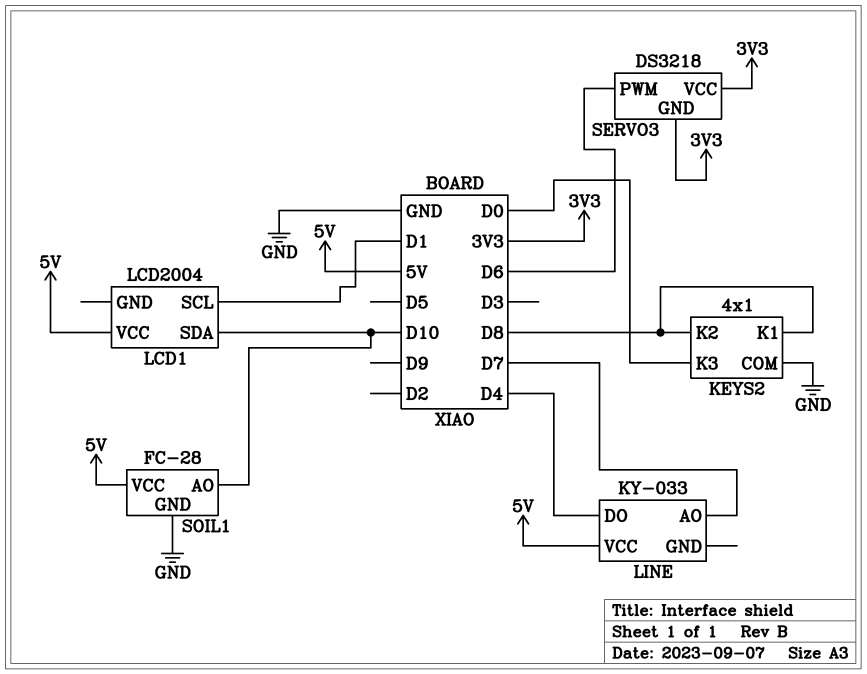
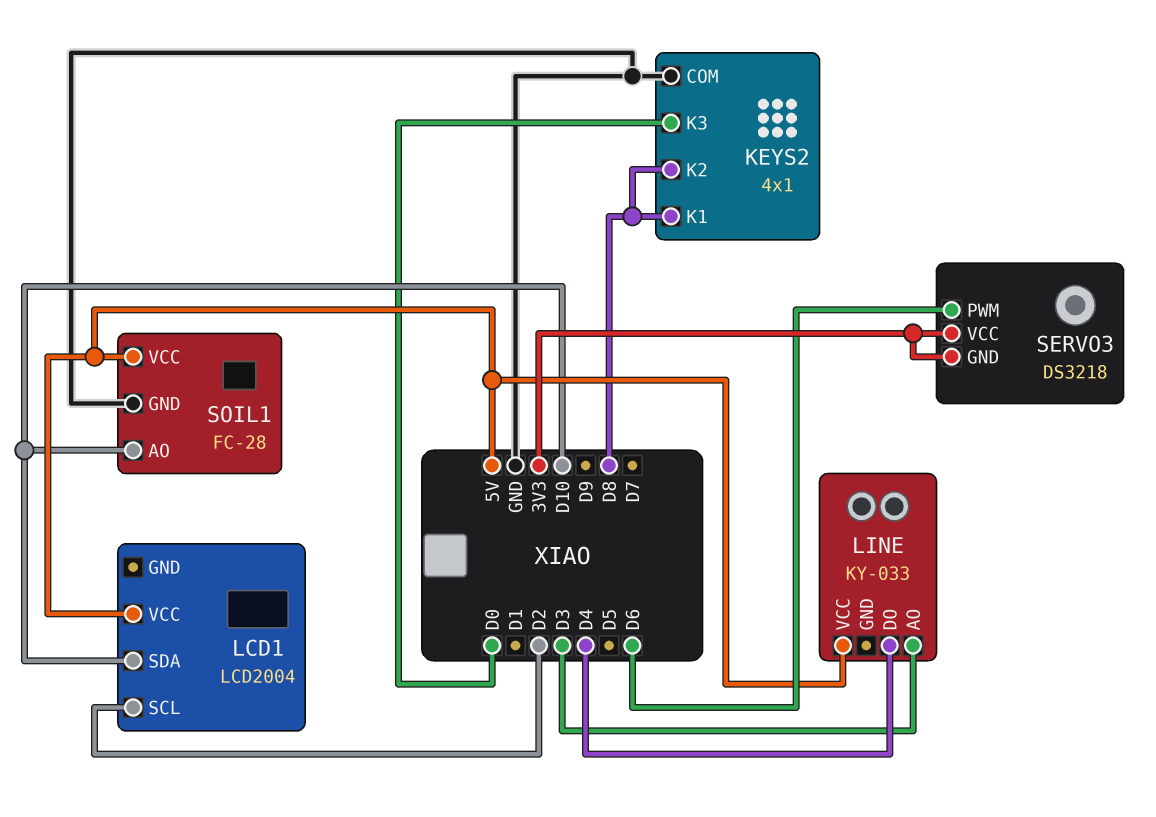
LCD1 pin SCL: D1 -> D2
LINE pin AO: D7 -> D3

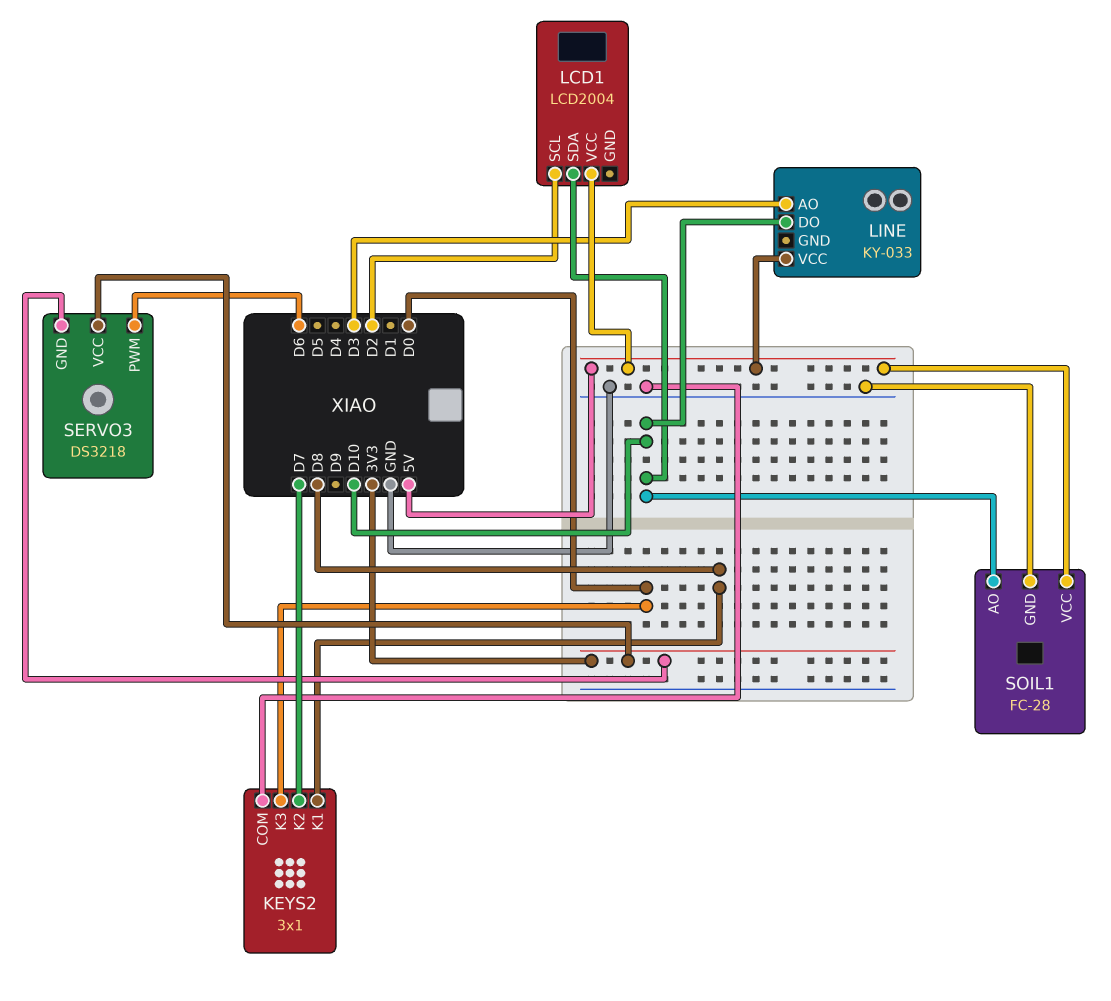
KEYS2: 4x1 -> 3x1
KEYS2 pin K2: D8 -> D7
LINE pin DO: D4 -> D10

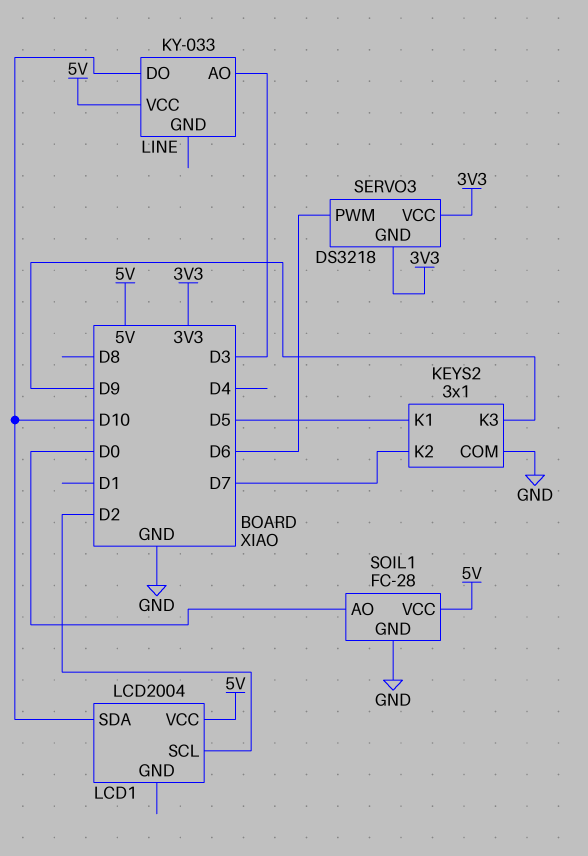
KEYS2 pin K1: D8 -> D5
KEYS2 pin K3: D0 -> D9
SOIL1 pin AO: D10 -> D0

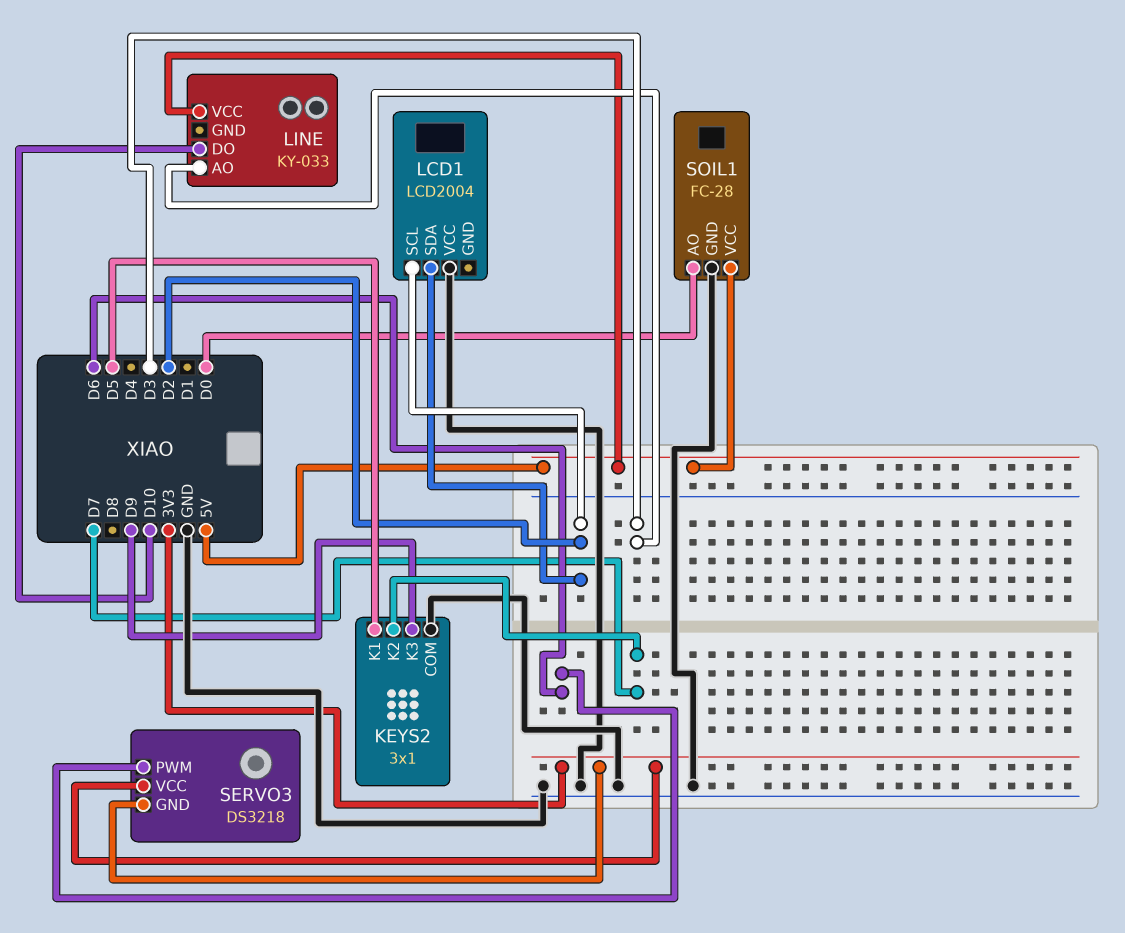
LCD1 pin SDA: D10 -> D2
LCD1 pin VCC: 5V -> GND

